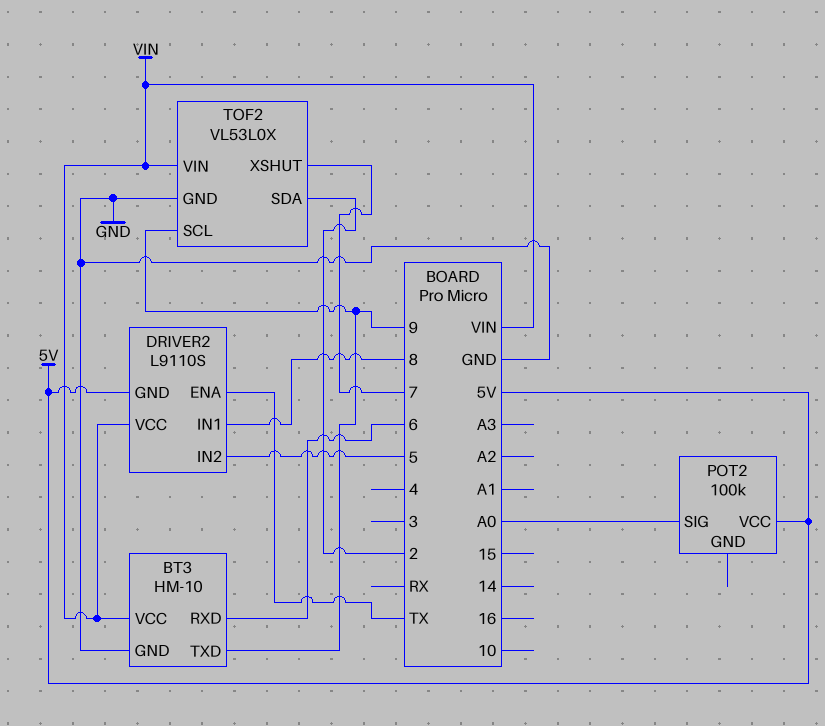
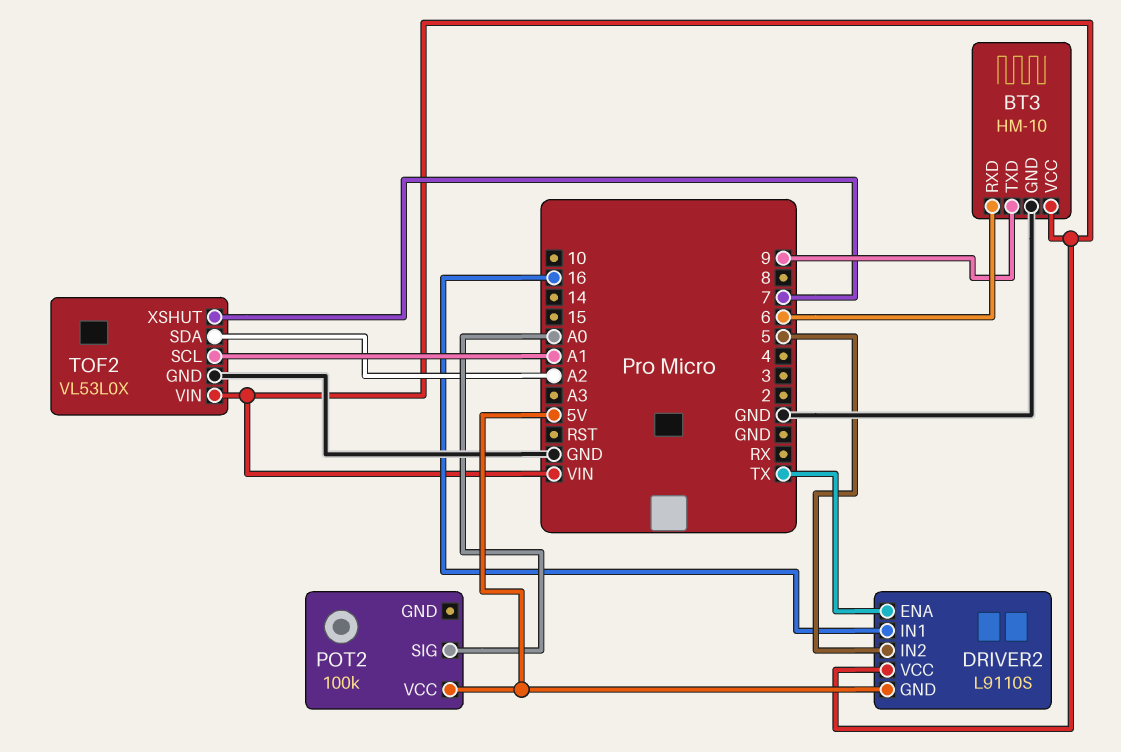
DRIVER2 pin IN1: 8 -> 16
TOF2 pin SCL: 9 -> A1
TOF2 pin SDA: 2 -> A2

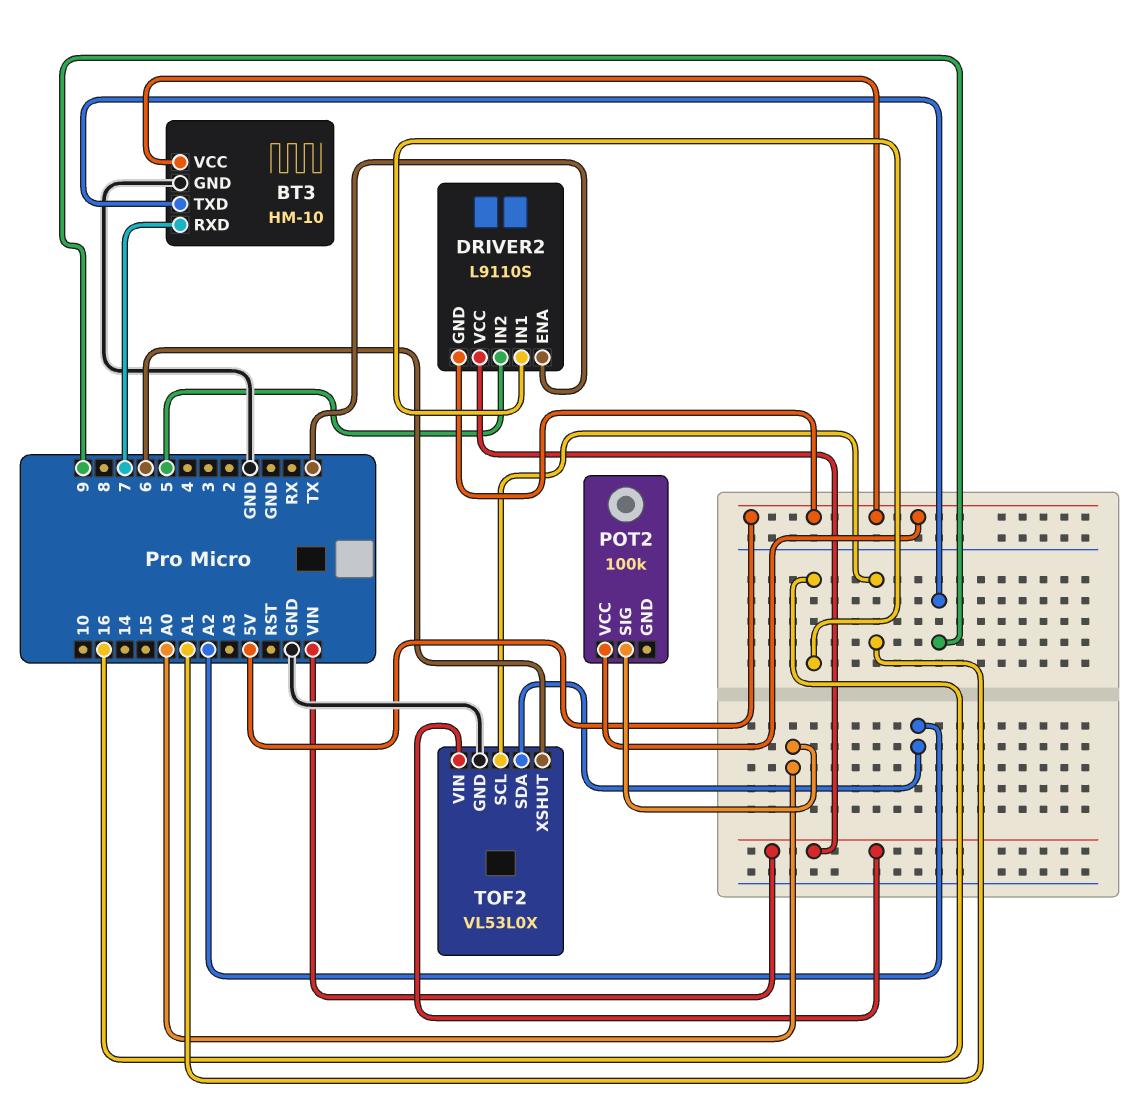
BT3 pin RXD: 6 -> 7
BT3 pin VCC: VIN -> 5V
TOF2 pin XSHUT: 7 -> 6

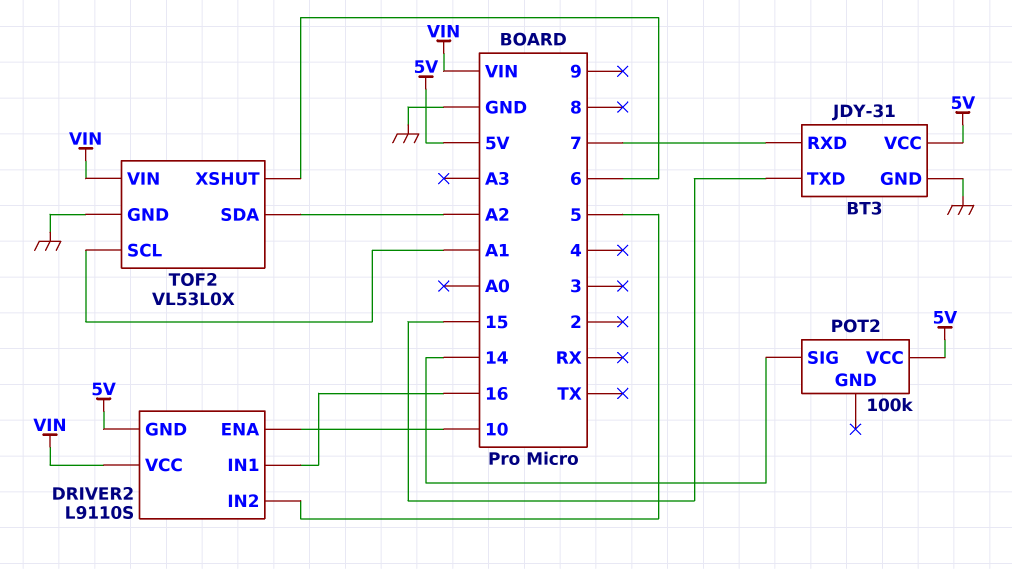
BT3: HM-10 -> JDY-31
BT3 pin TXD: 9 -> 15
DRIVER2 pin ENA: TX -> 10
POT2 pin SIG: A0 -> 14

